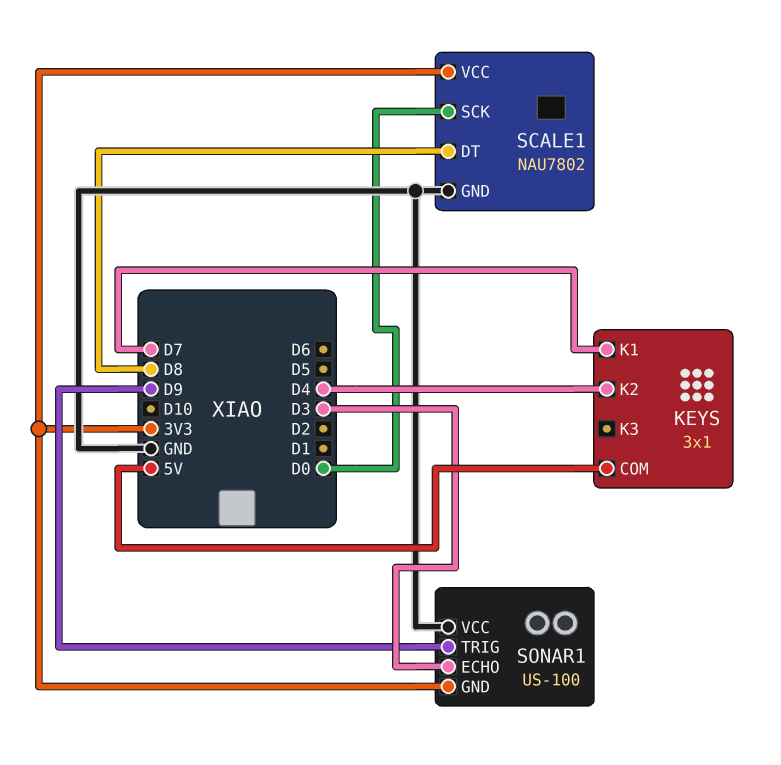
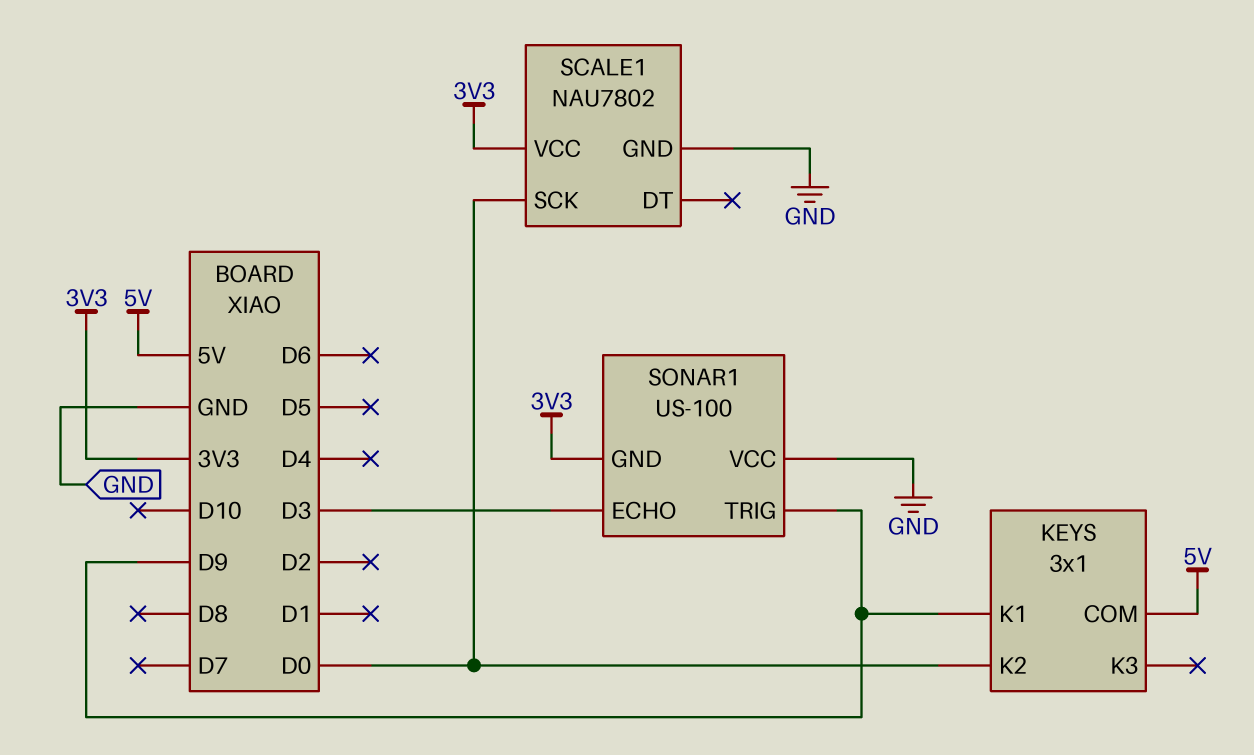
KEYS pin K1: D7 -> D9
KEYS pin K2: D4 -> D0
SCALE1 pin DT: D8 -> none

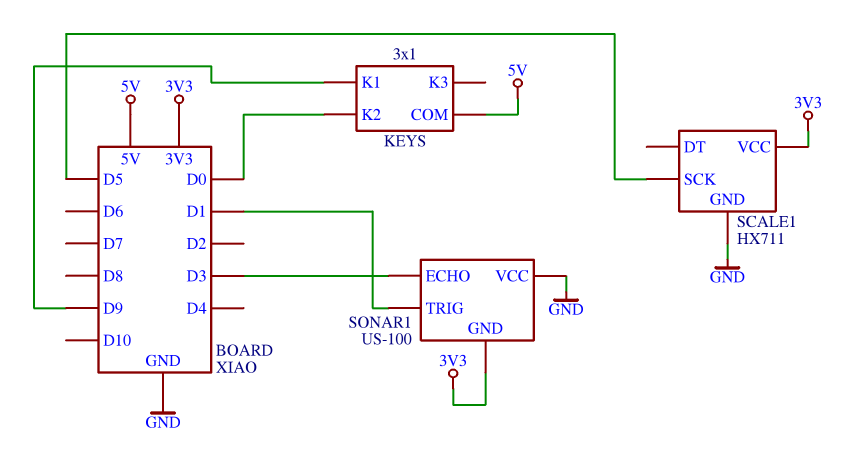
SCALE1: NAU7802 -> HX711
SCALE1 pin SCK: D0 -> D5
SONAR1 pin TRIG: D9 -> D1

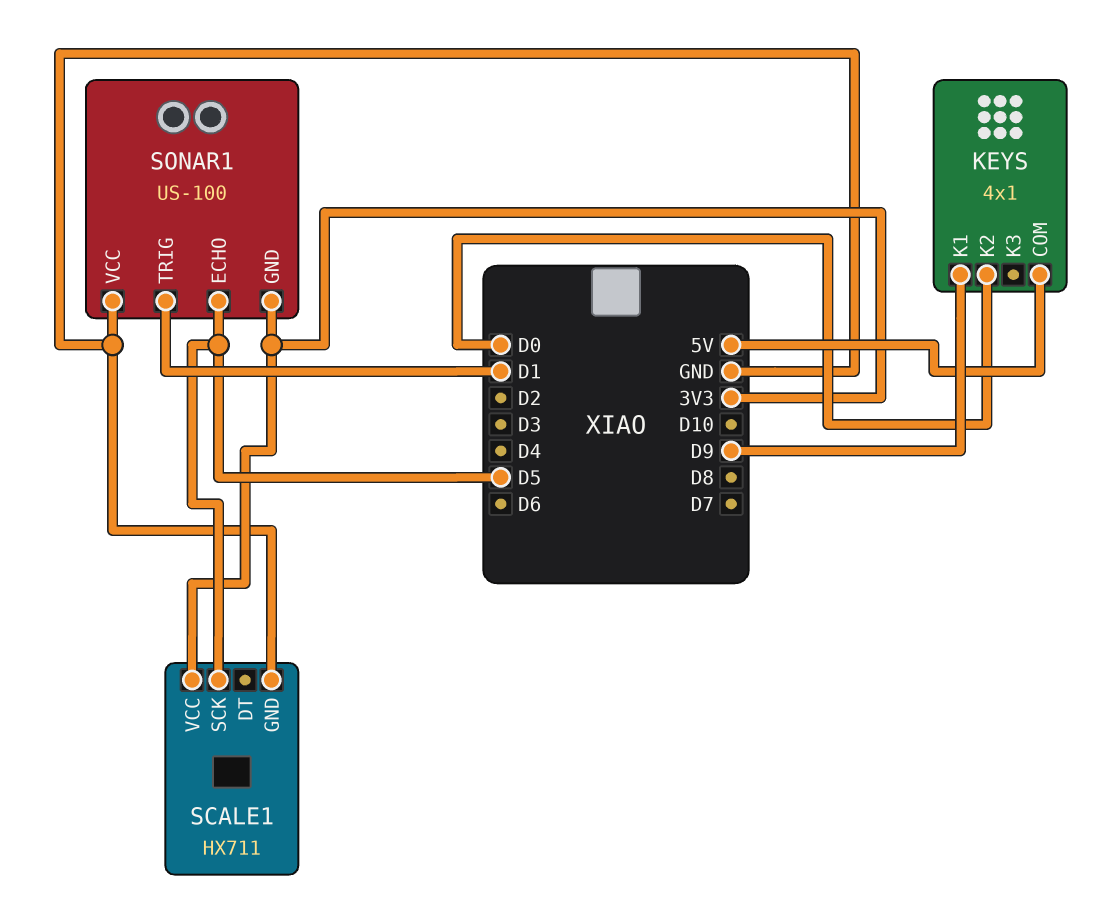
KEYS: 3x1 -> 4x1
SONAR1 pin ECHO: D3 -> D5

